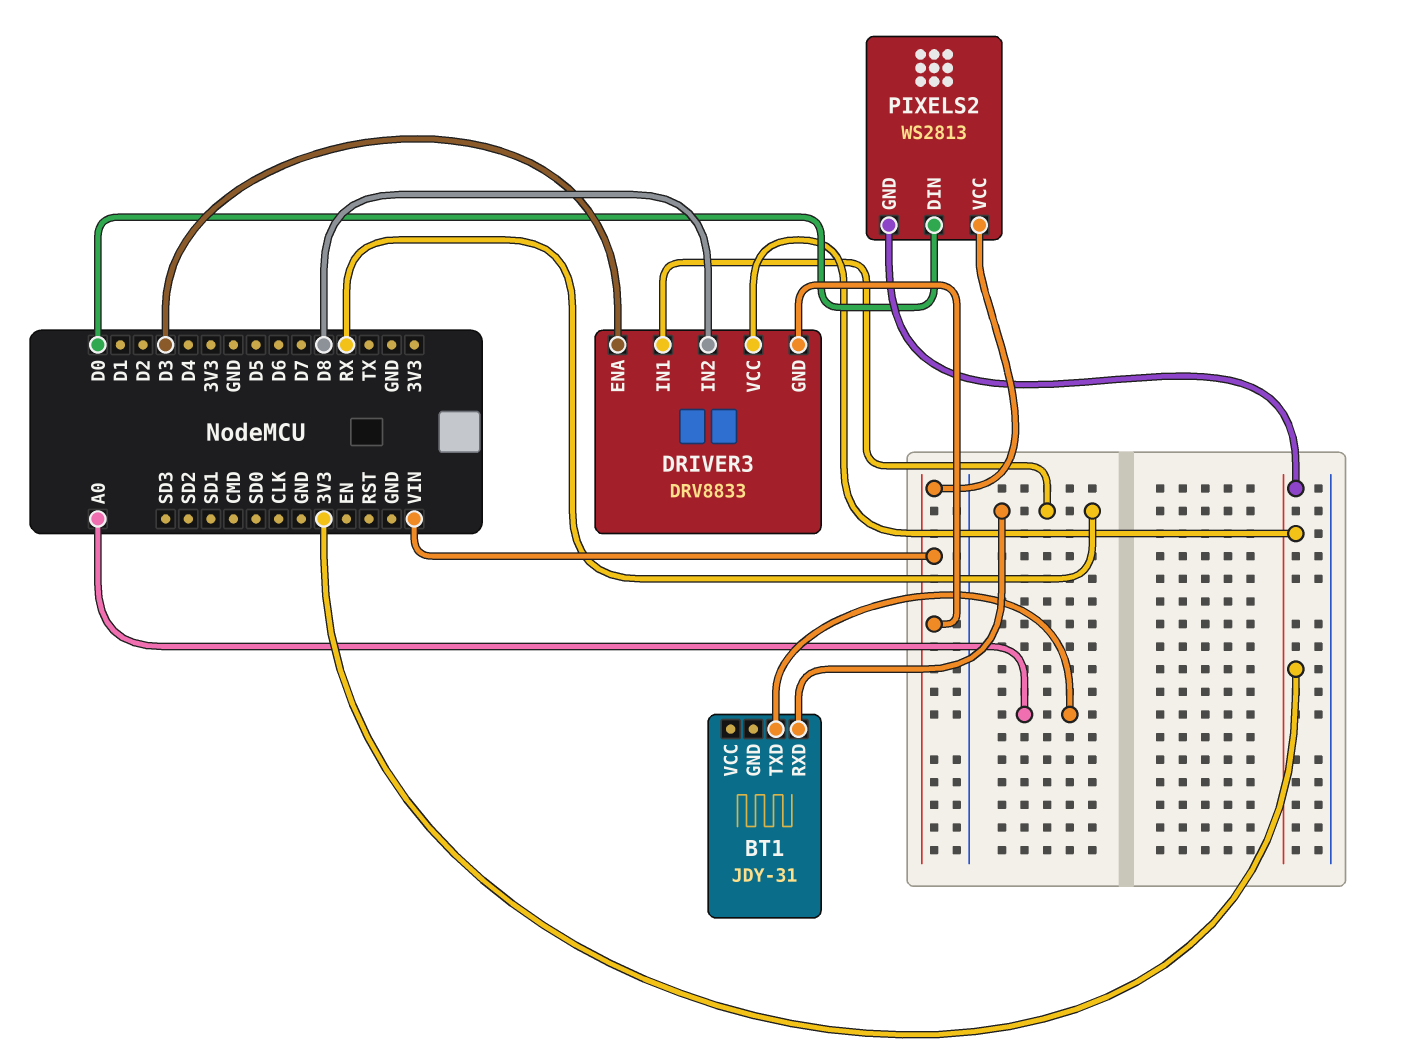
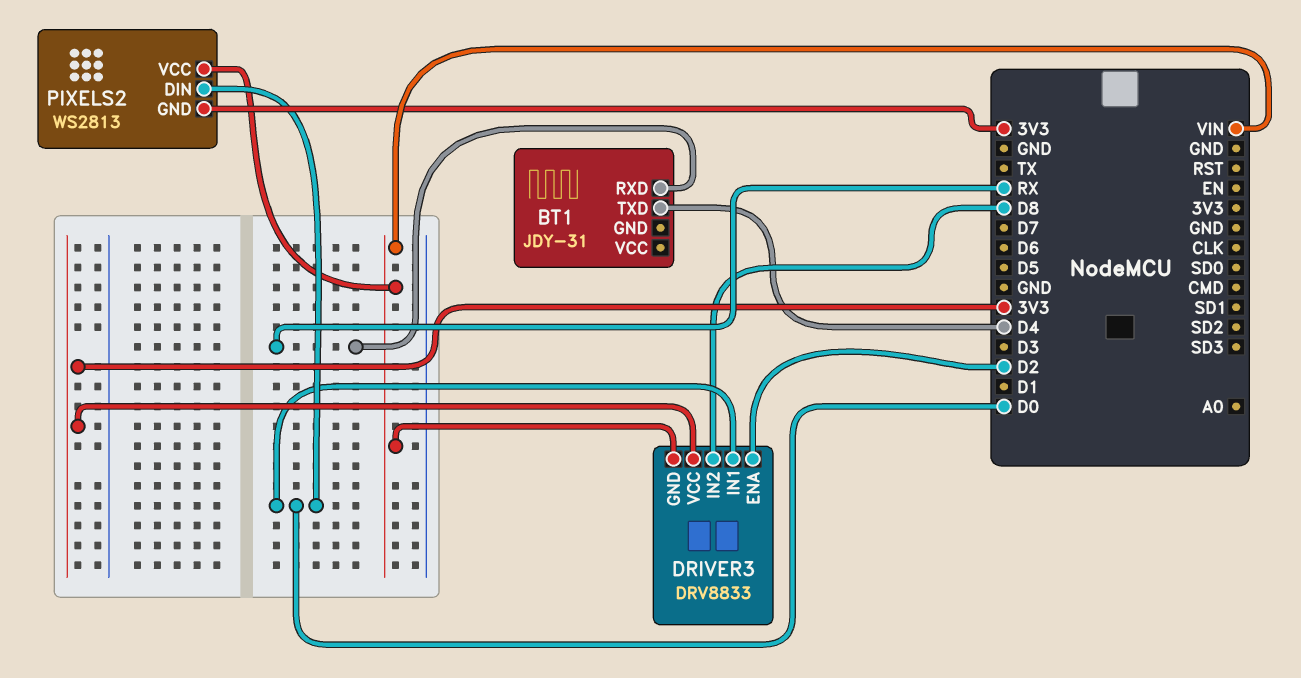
BT1 pin TXD: A0 -> D4
DRIVER3 pin ENA: D3 -> D2
DRIVER3 pin IN1: RX -> D0

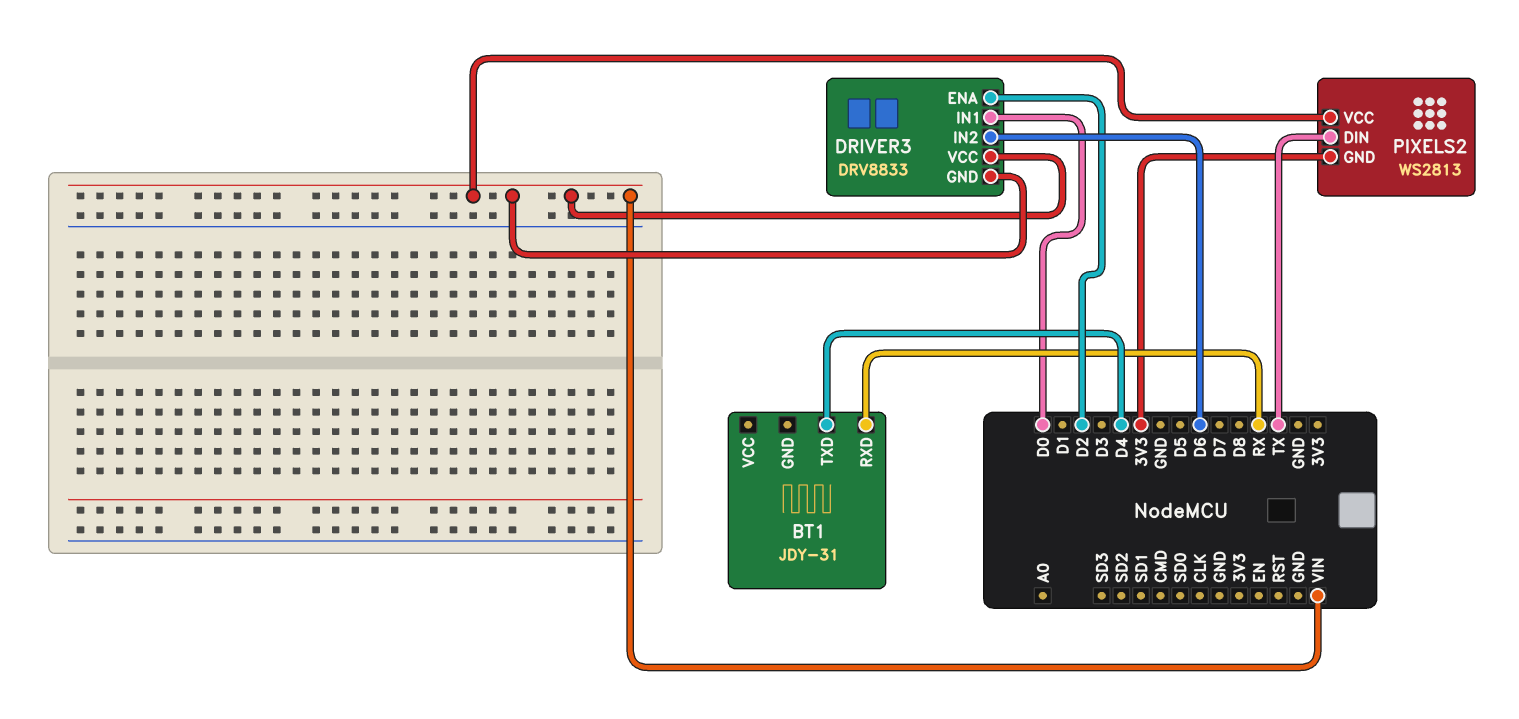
DRIVER3 pin IN2: D8 -> D6
DRIVER3 pin VCC: 3V3 -> VIN
PIXELS2 pin DIN: D0 -> TX

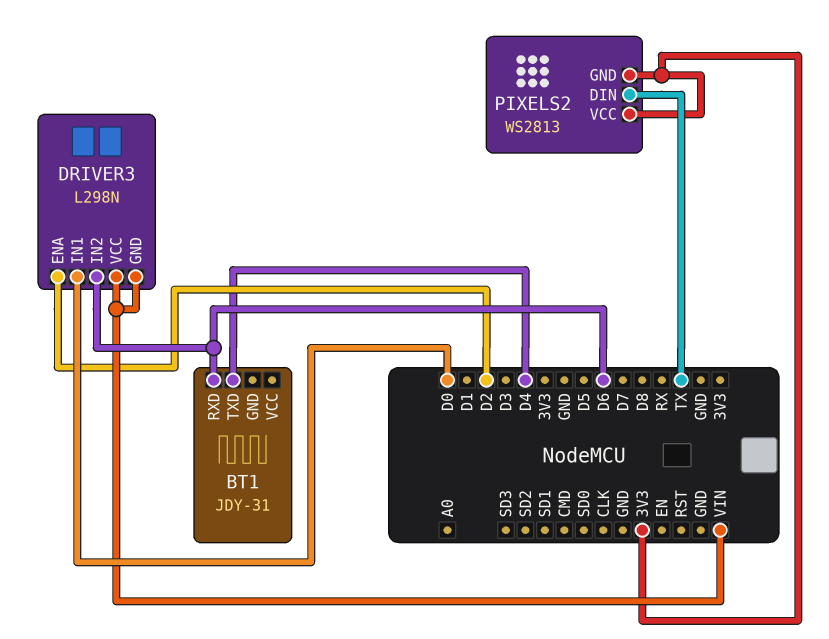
BT1 pin RXD: RX -> D6
DRIVER3: DRV8833 -> L298N
PIXELS2 pin VCC: VIN -> 3V3

